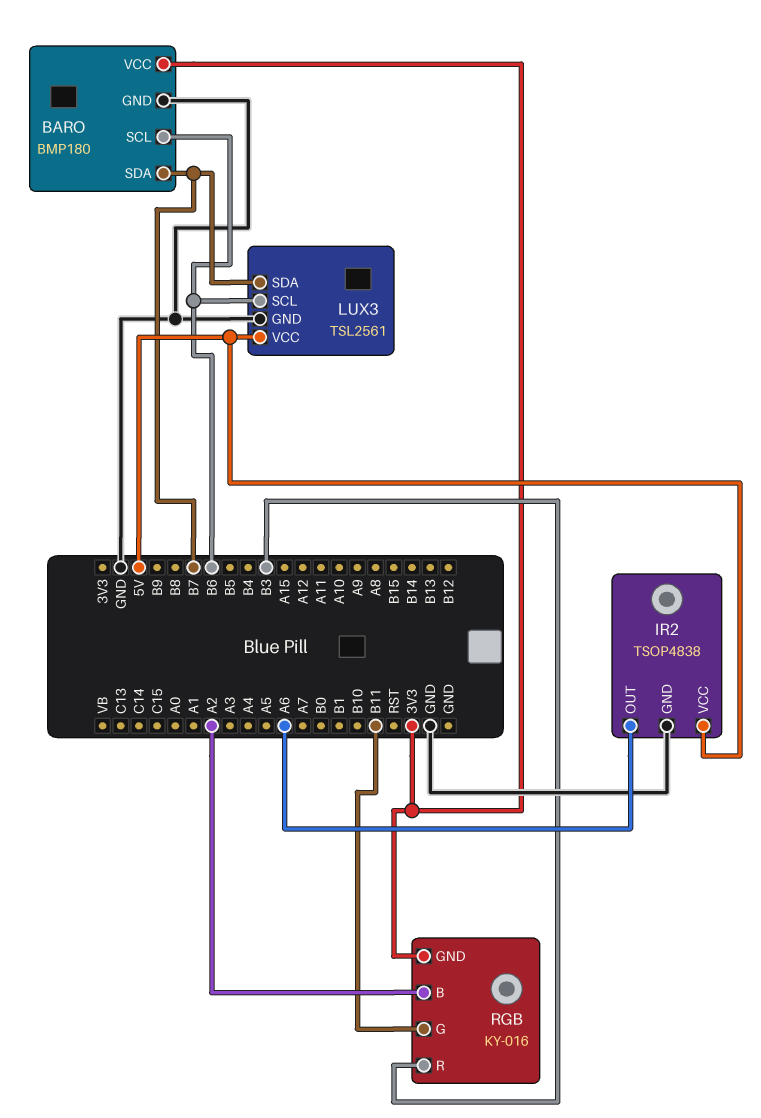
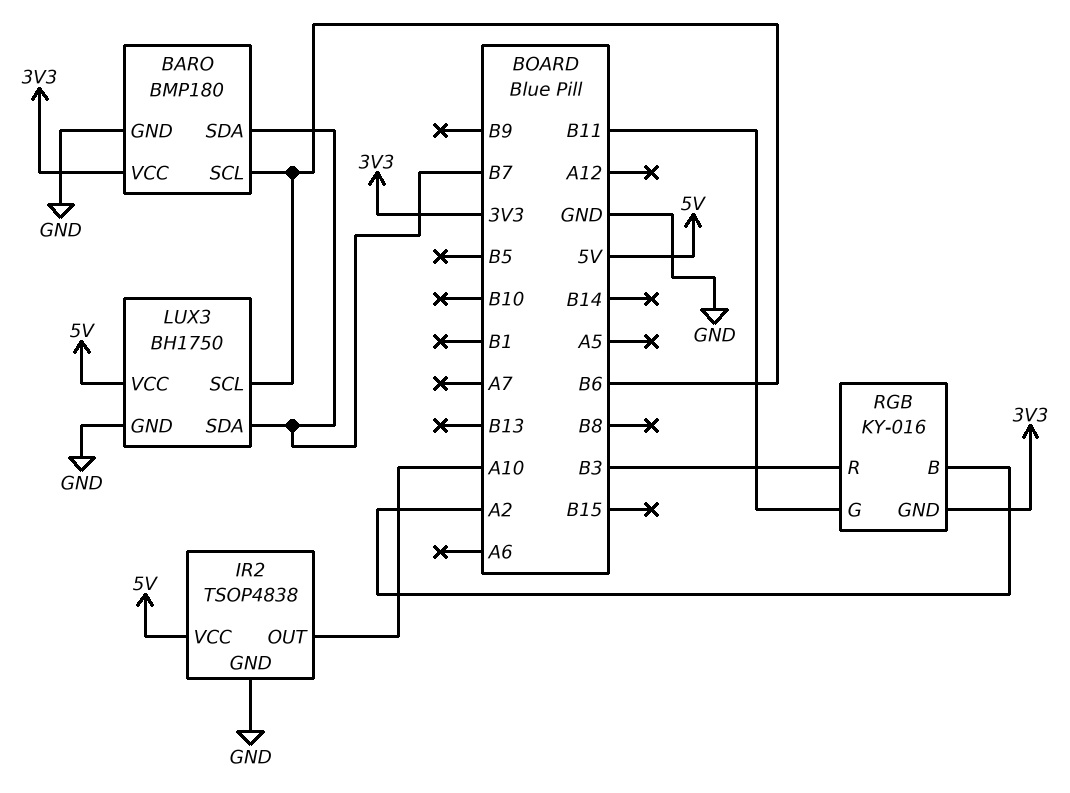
IR2 pin OUT: A6 -> A10
LUX3: TSL2561 -> BH1750

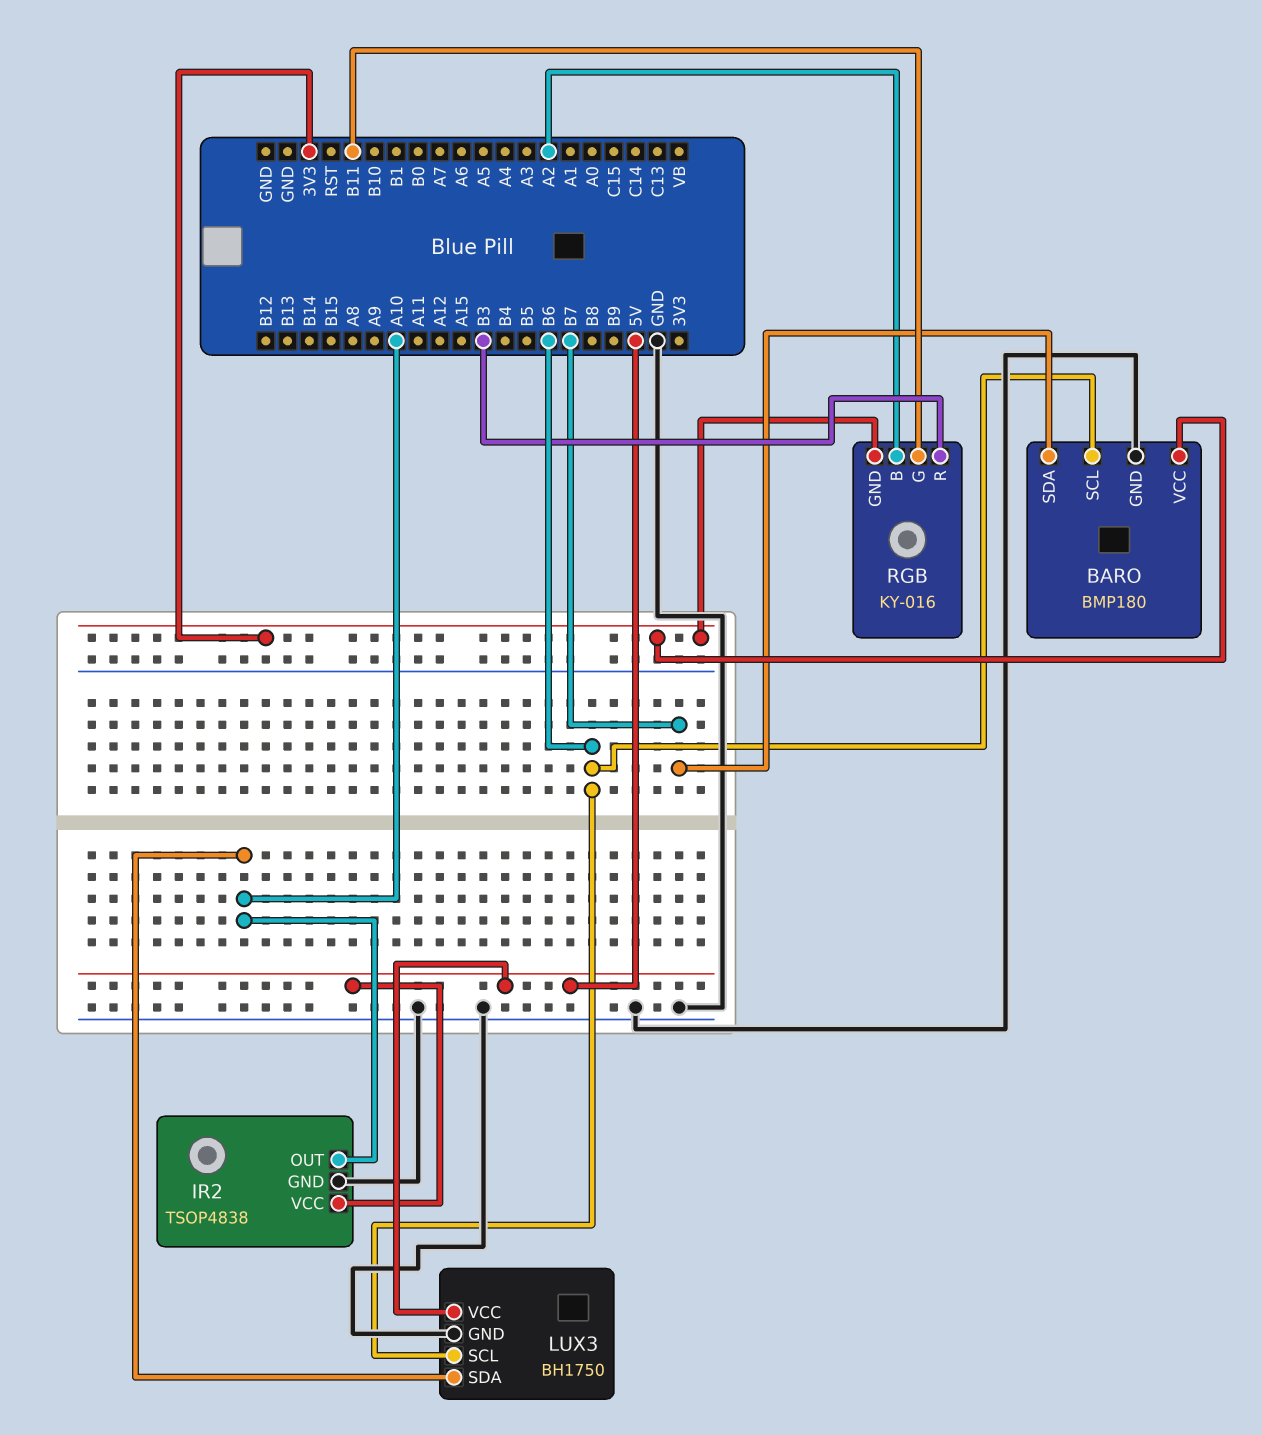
LUX3 pin SDA: B7 -> A10

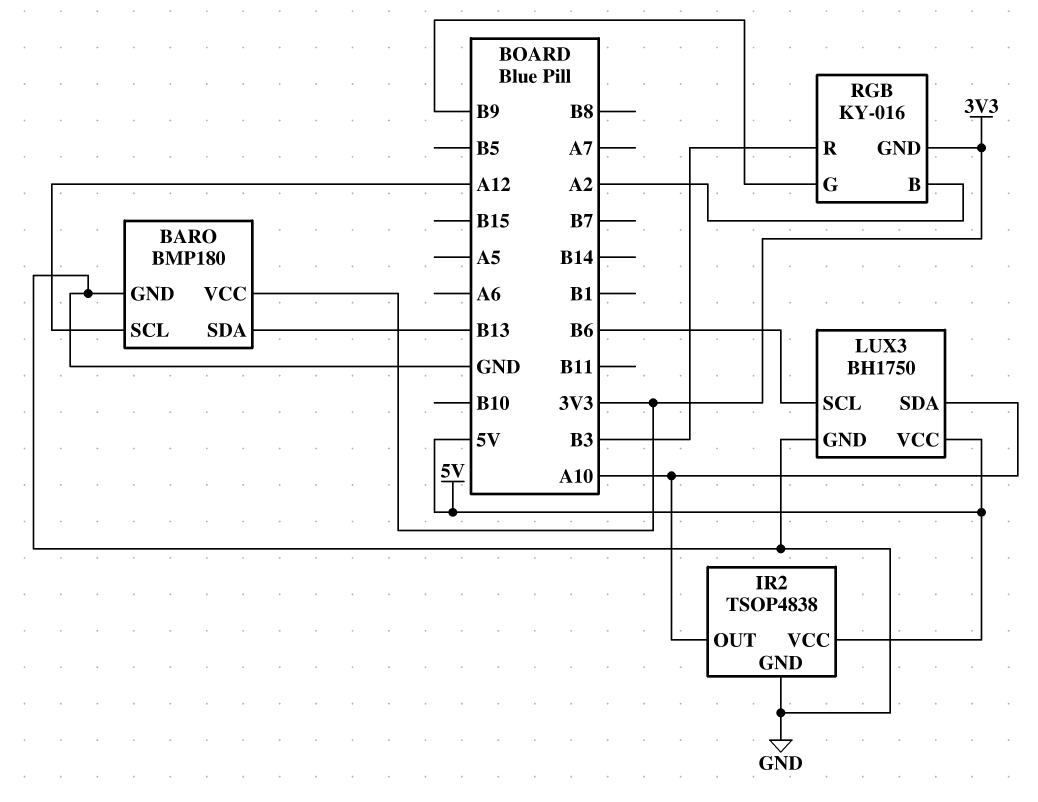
BARO pin SCL: B6 -> A12
BARO pin SDA: B7 -> B13
RGB pin G: B11 -> B9

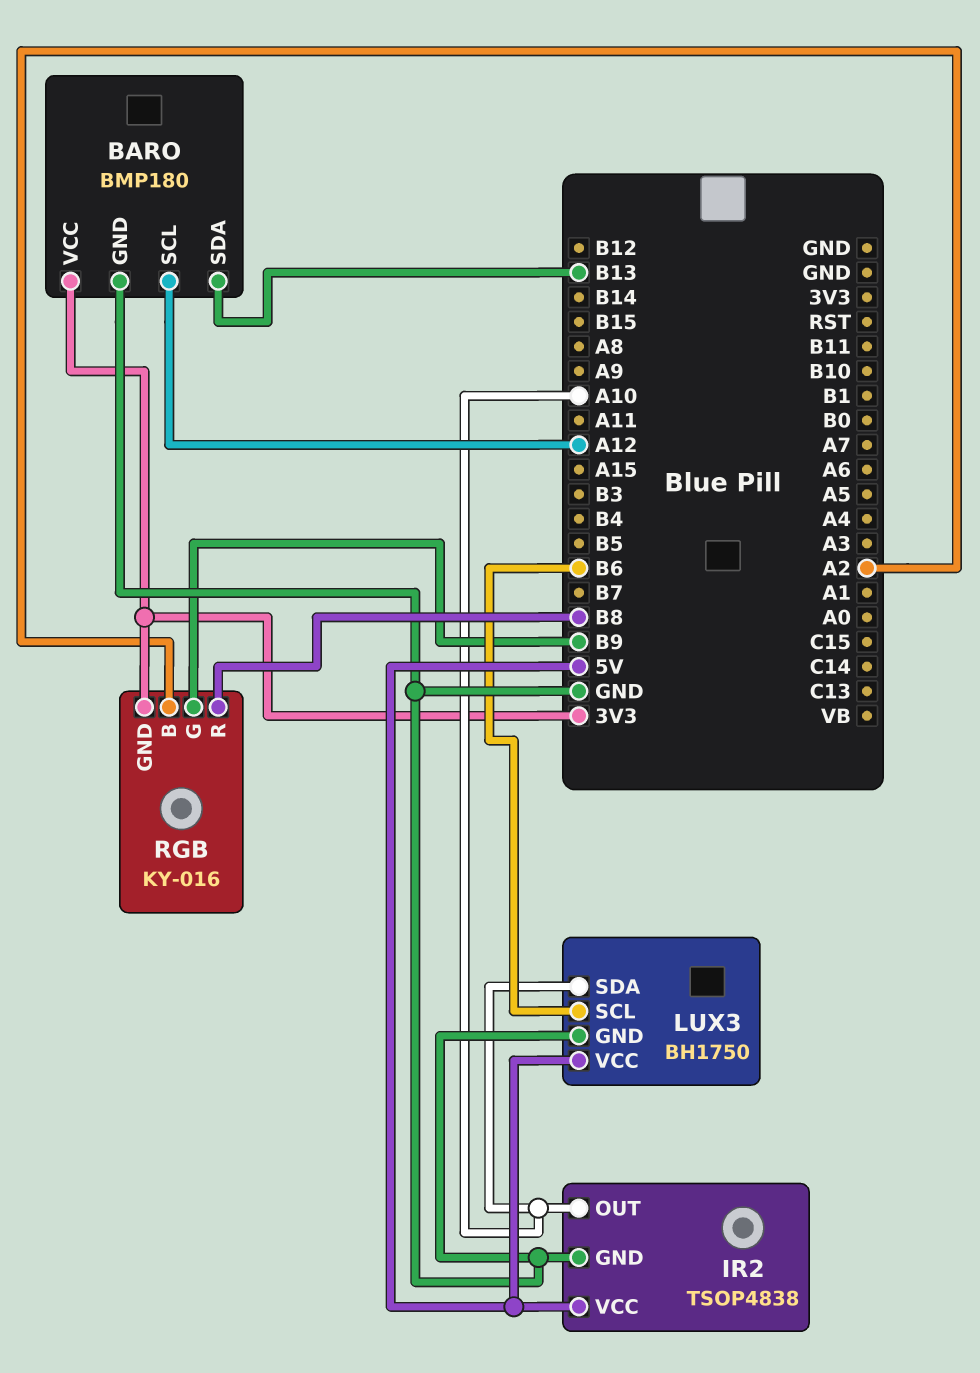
RGB pin R: B3 -> B8

